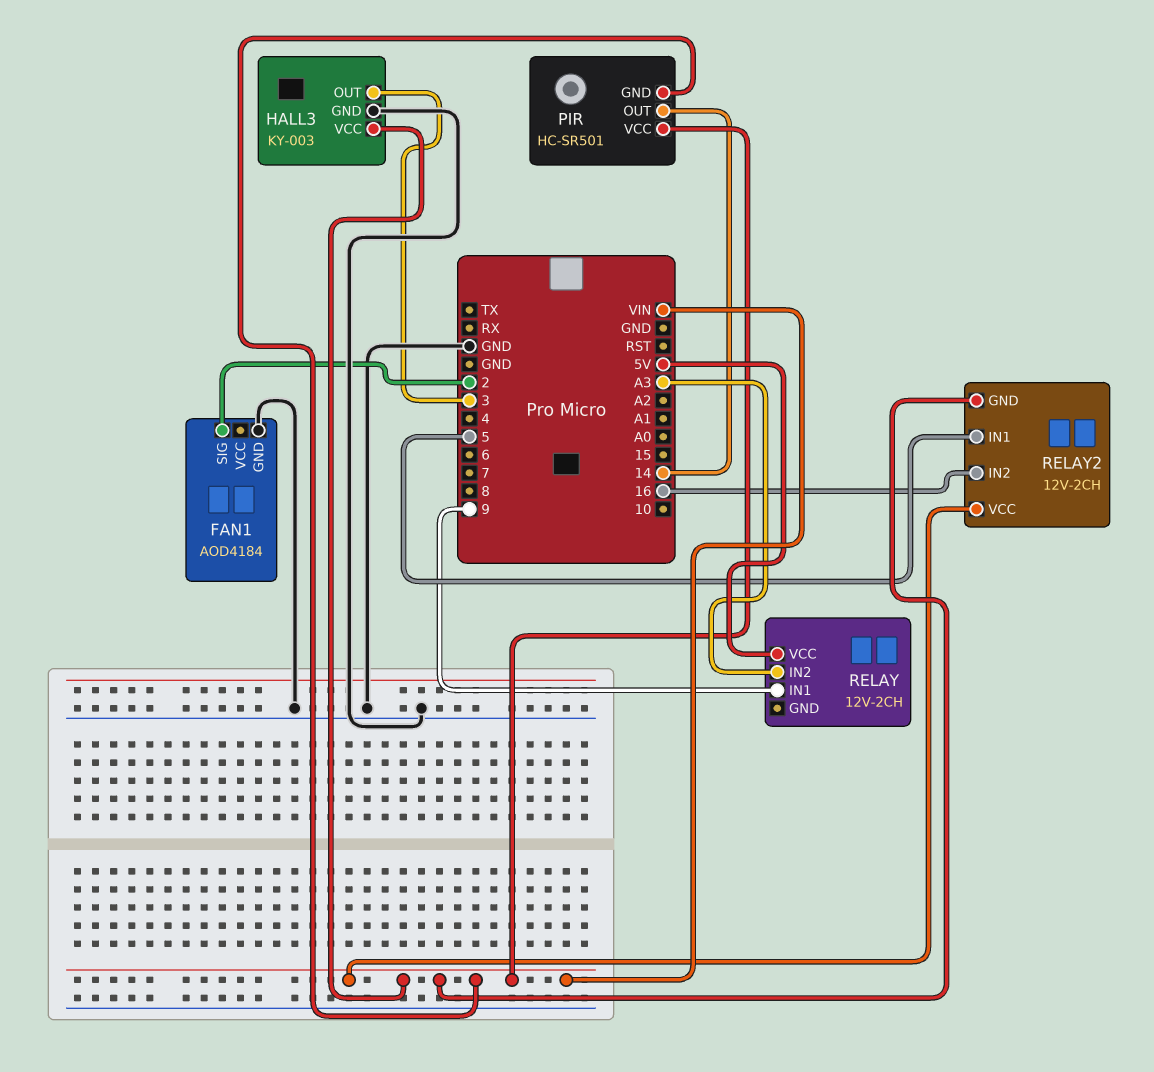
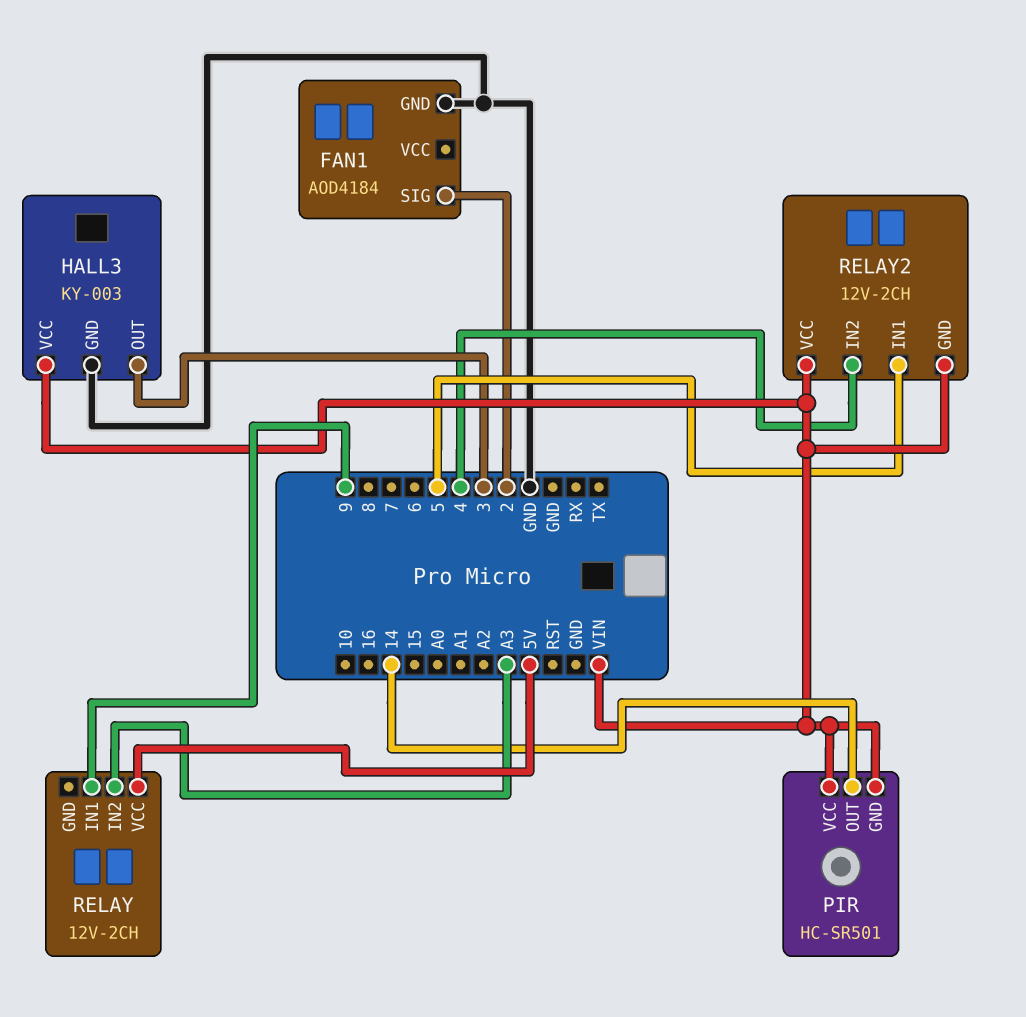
RELAY2 pin IN2: 16 -> 4

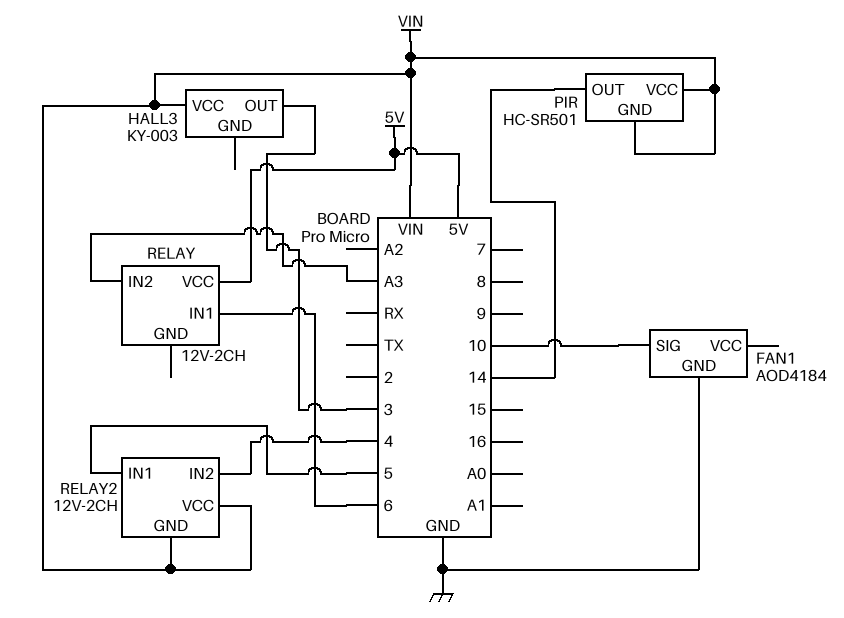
FAN1 pin SIG: 2 -> 10
HALL3 pin GND: GND -> none
RELAY pin IN1: 9 -> 6

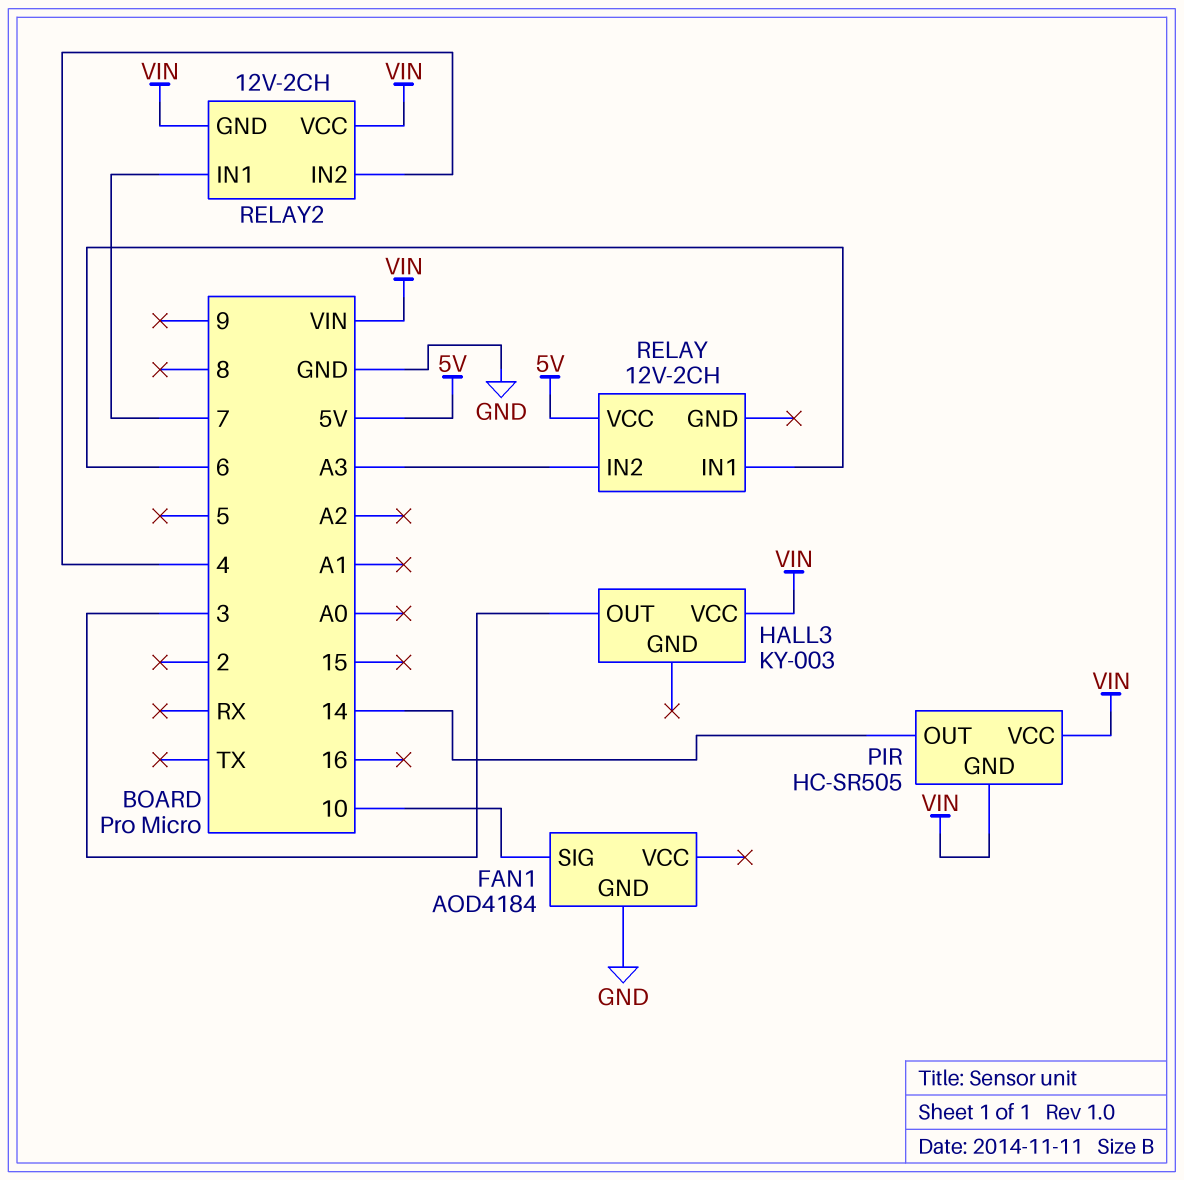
PIR: HC-SR501 -> HC-SR505
RELAY2 pin IN1: 5 -> 7

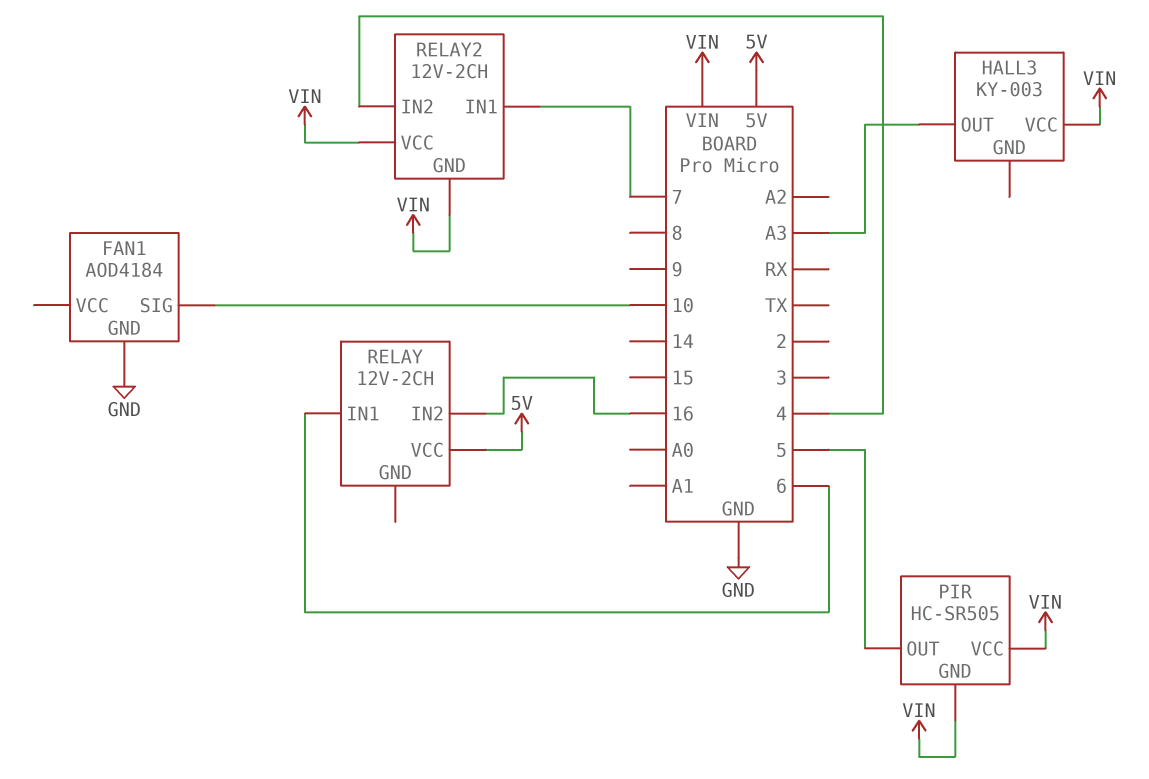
HALL3 pin OUT: 3 -> A3
PIR pin OUT: 14 -> 5
RELAY pin IN2: A3 -> 16

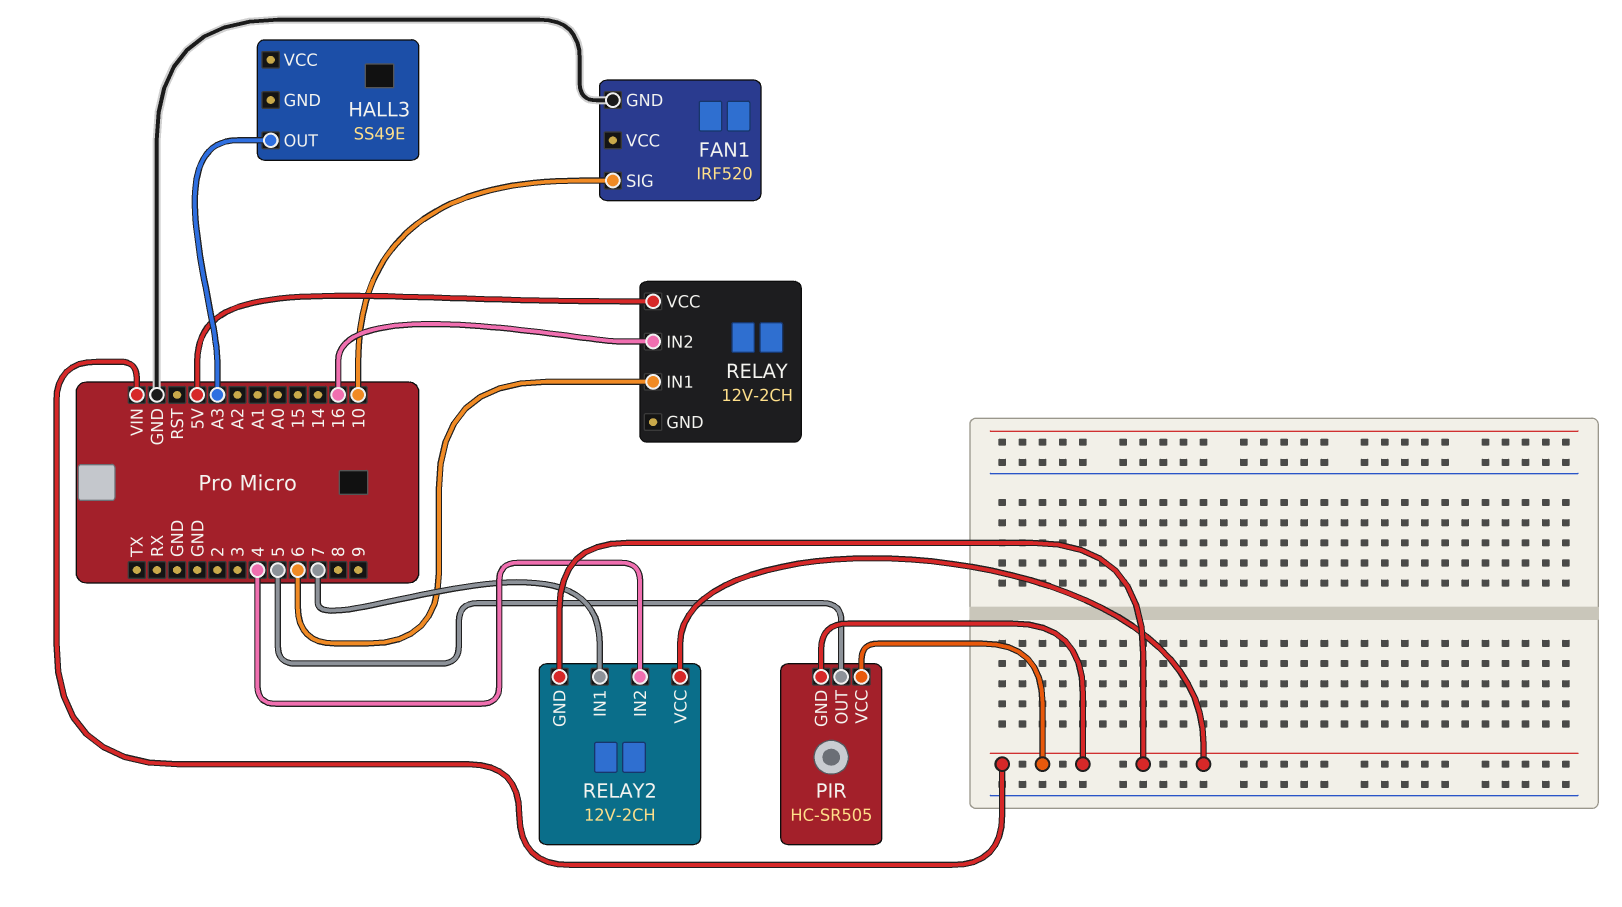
FAN1: AOD4184 -> IRF520
HALL3: KY-003 -> SS49E
HALL3 pin VCC: VIN -> none

